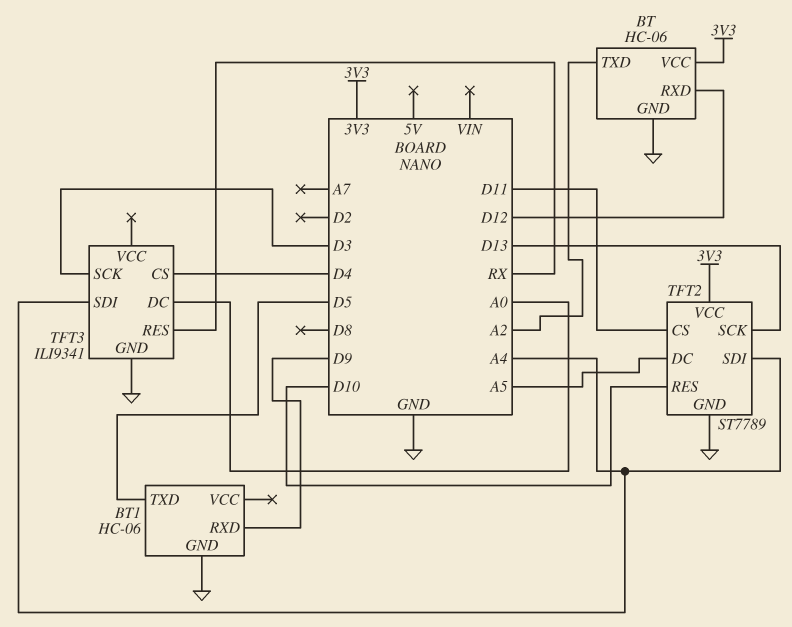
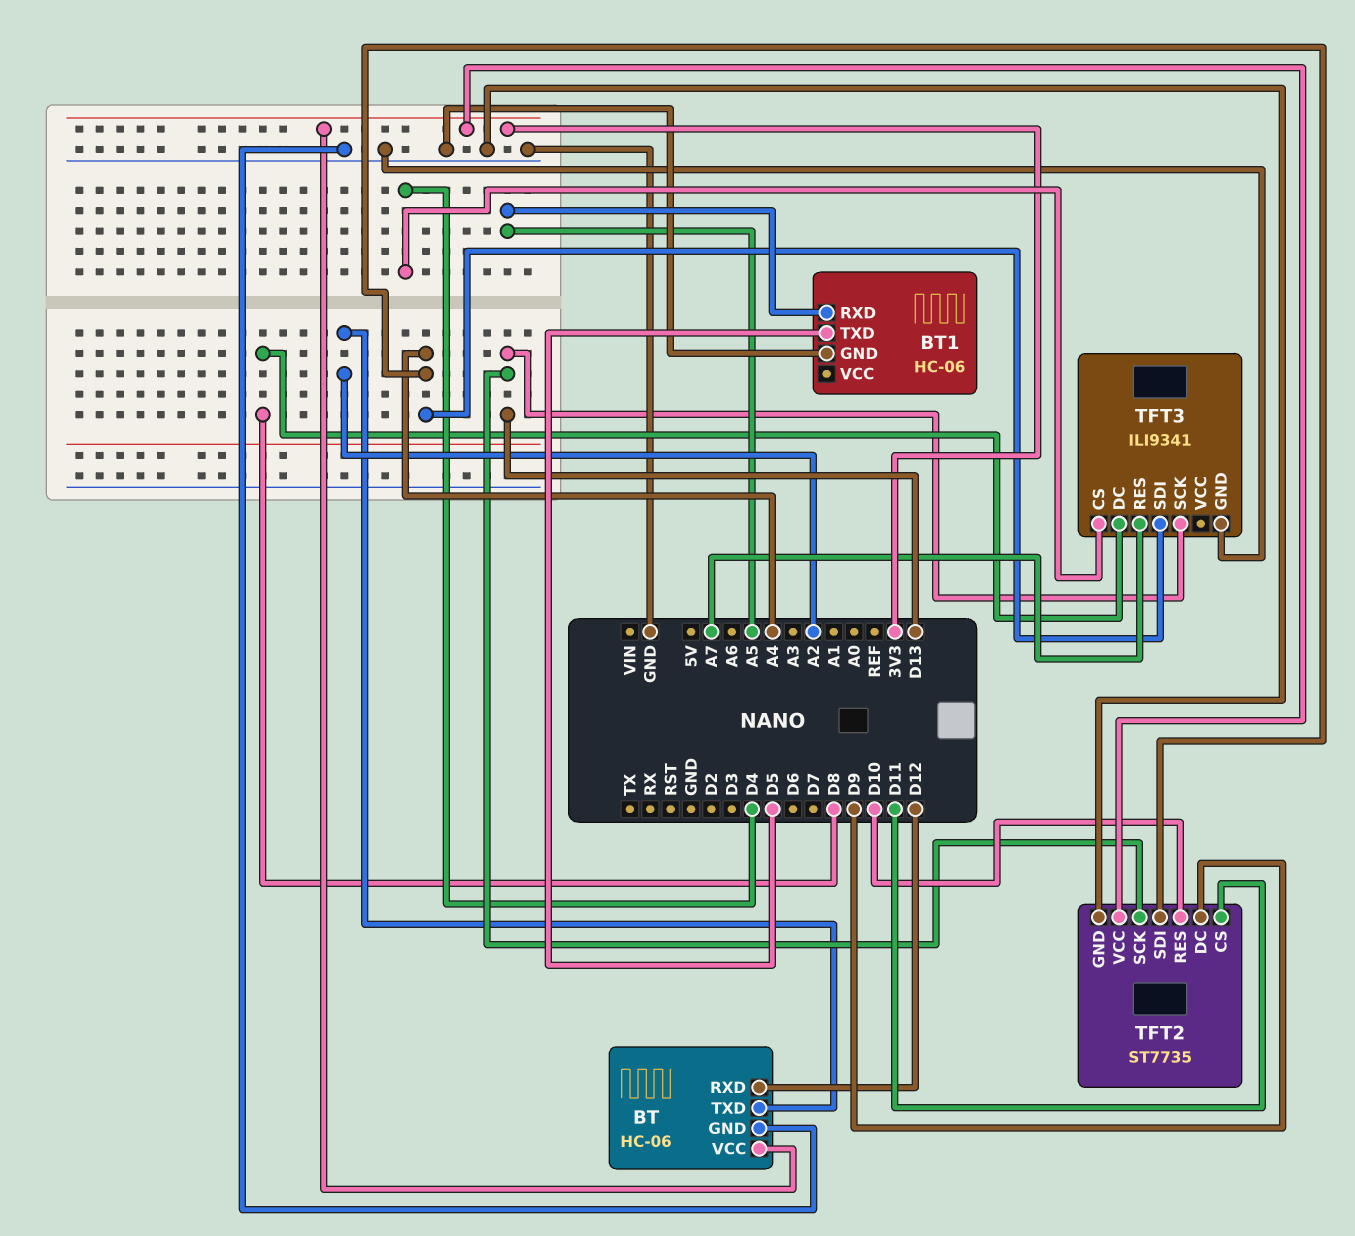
BT1 pin RXD: D9 -> A5
TFT2: ST7789 -> ST7735
TFT2 pin DC: A5 -> D9
TFT3 pin DC: A0 -> D8
TFT3 pin RES: RX -> A7
TFT3 pin SCK: D3 -> D13

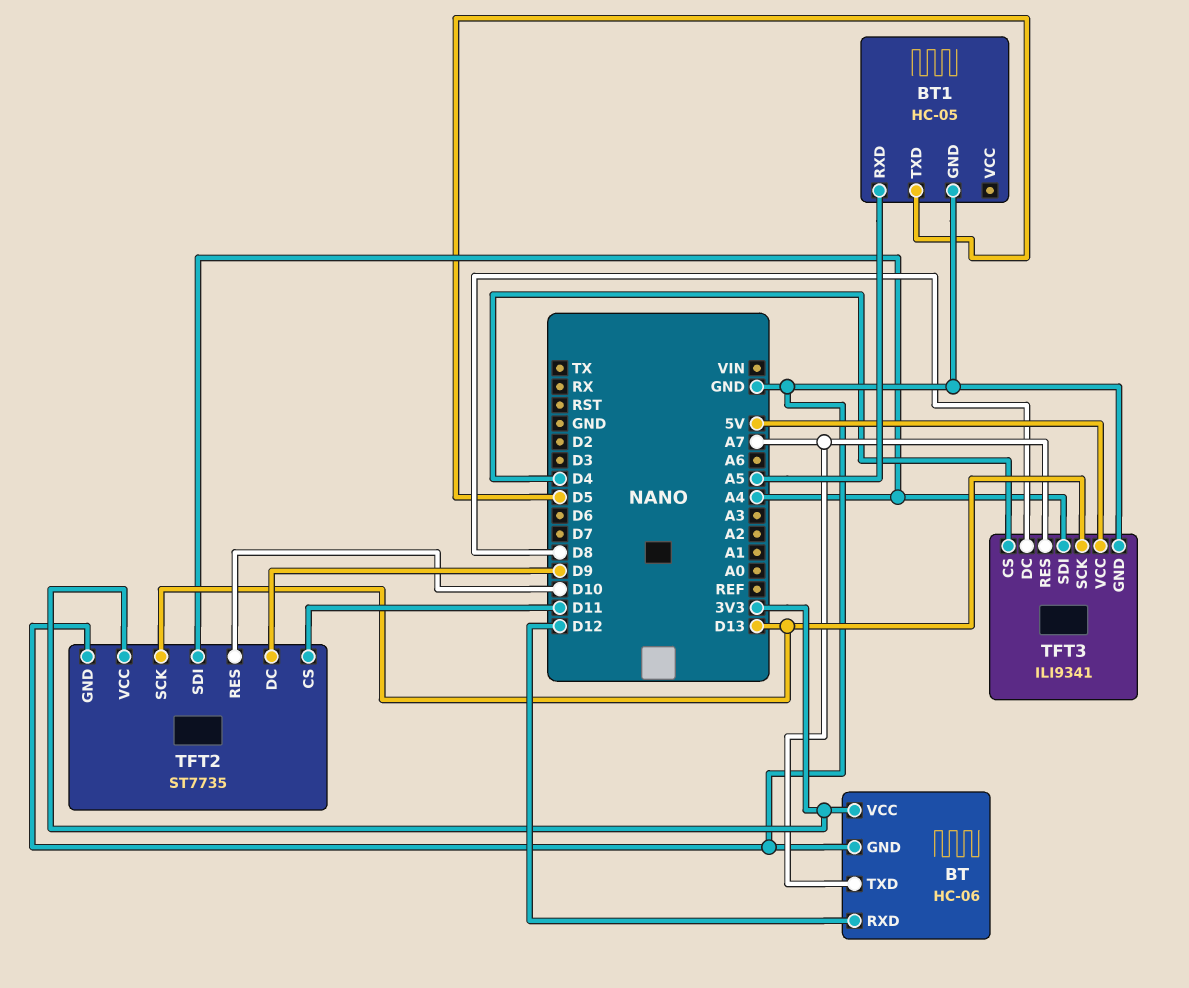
BT pin TXD: A2 -> A7
BT1: HC-06 -> HC-05
TFT3 pin VCC: none -> 5V

